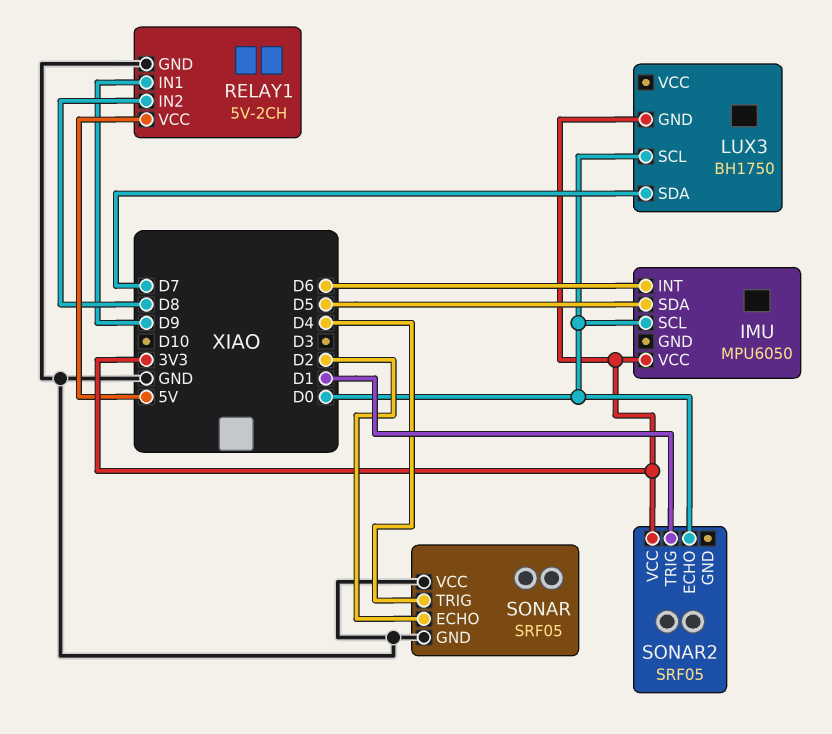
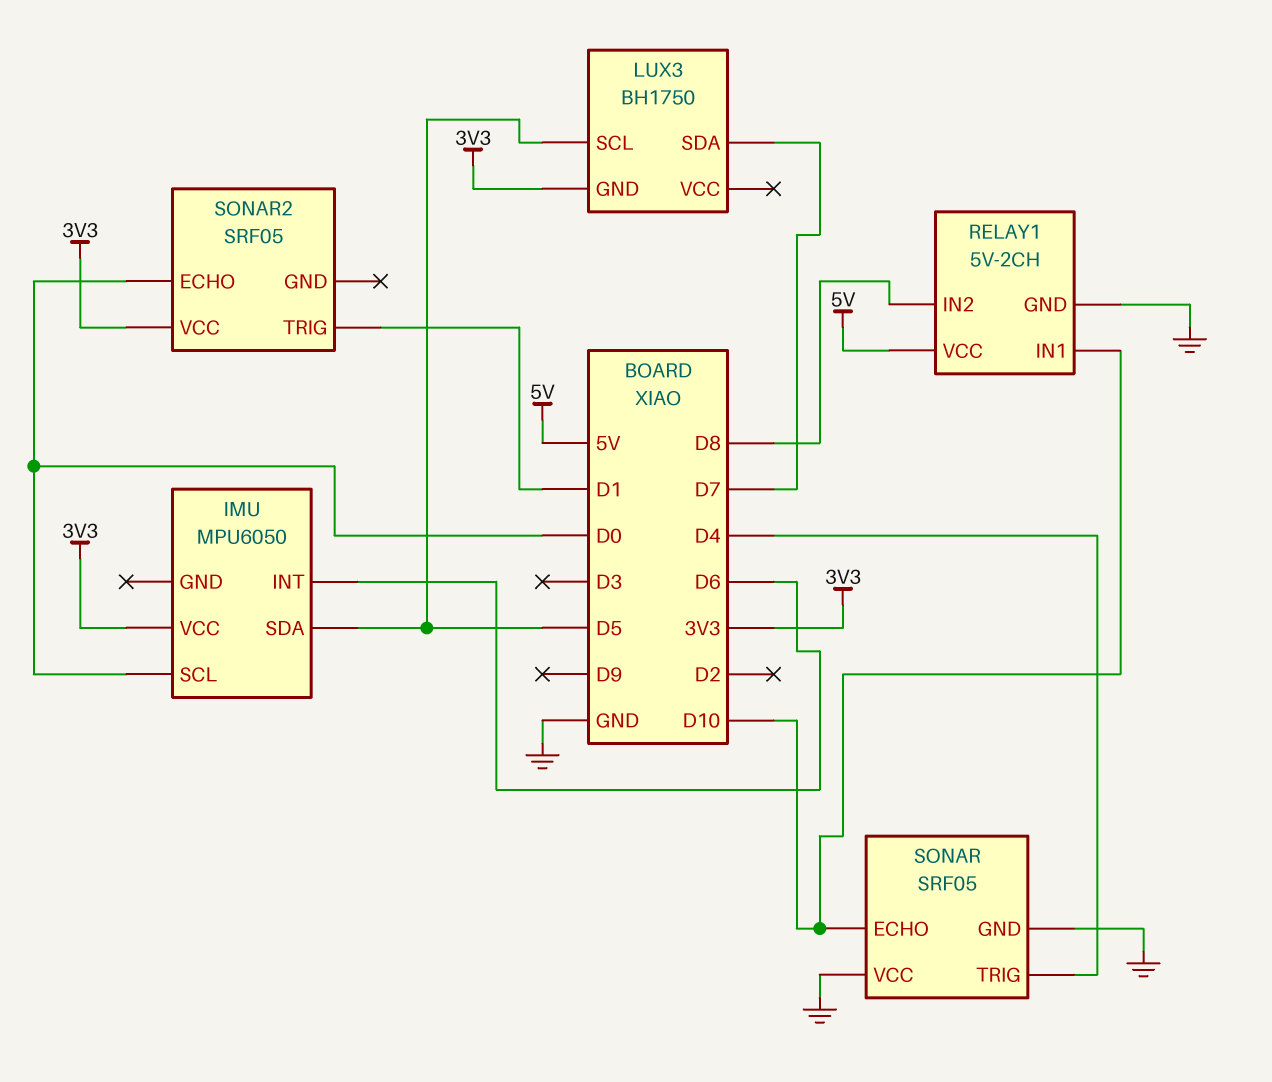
LUX3 pin SCL: D0 -> D5
RELAY1 pin IN1: D9 -> D10
SONAR pin ECHO: D2 -> D10

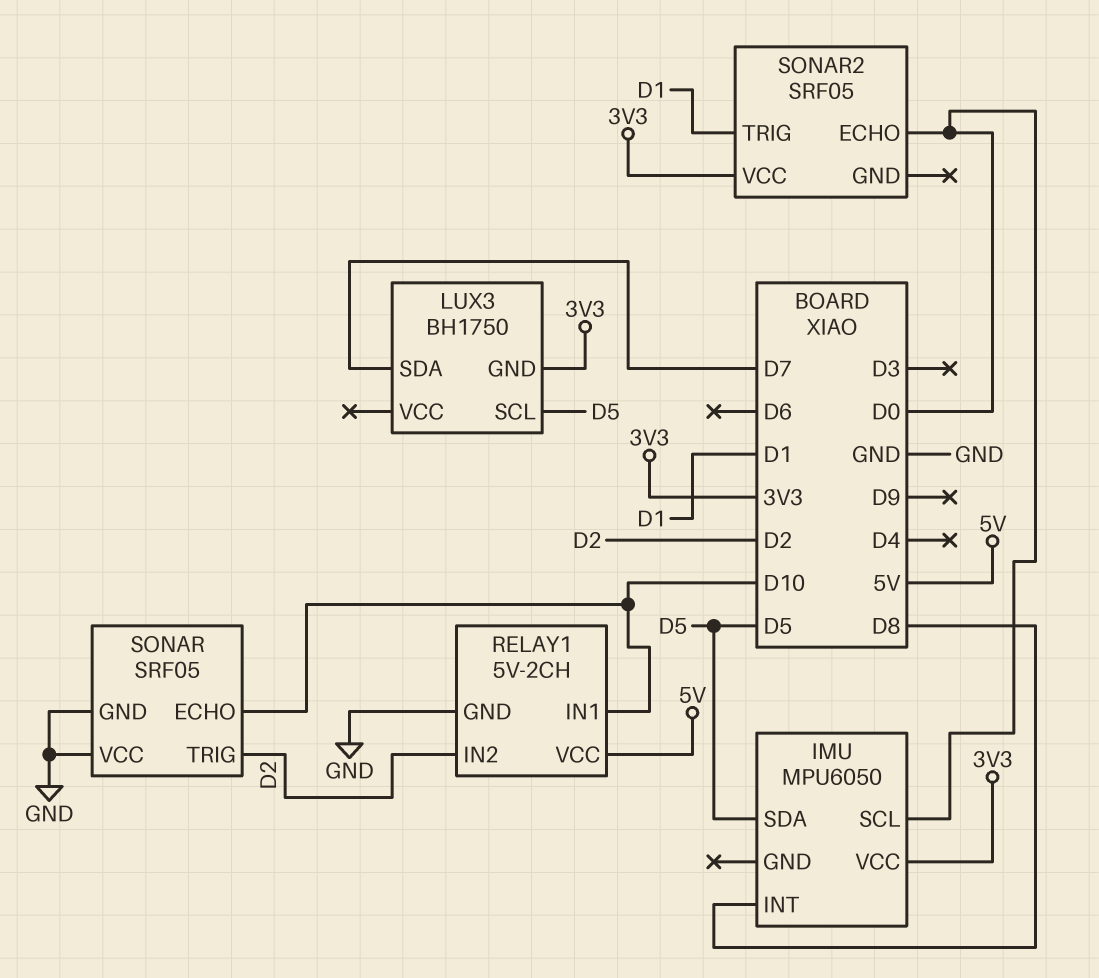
IMU pin INT: D6 -> D8
RELAY1 pin IN2: D8 -> D2
SONAR pin TRIG: D4 -> D2

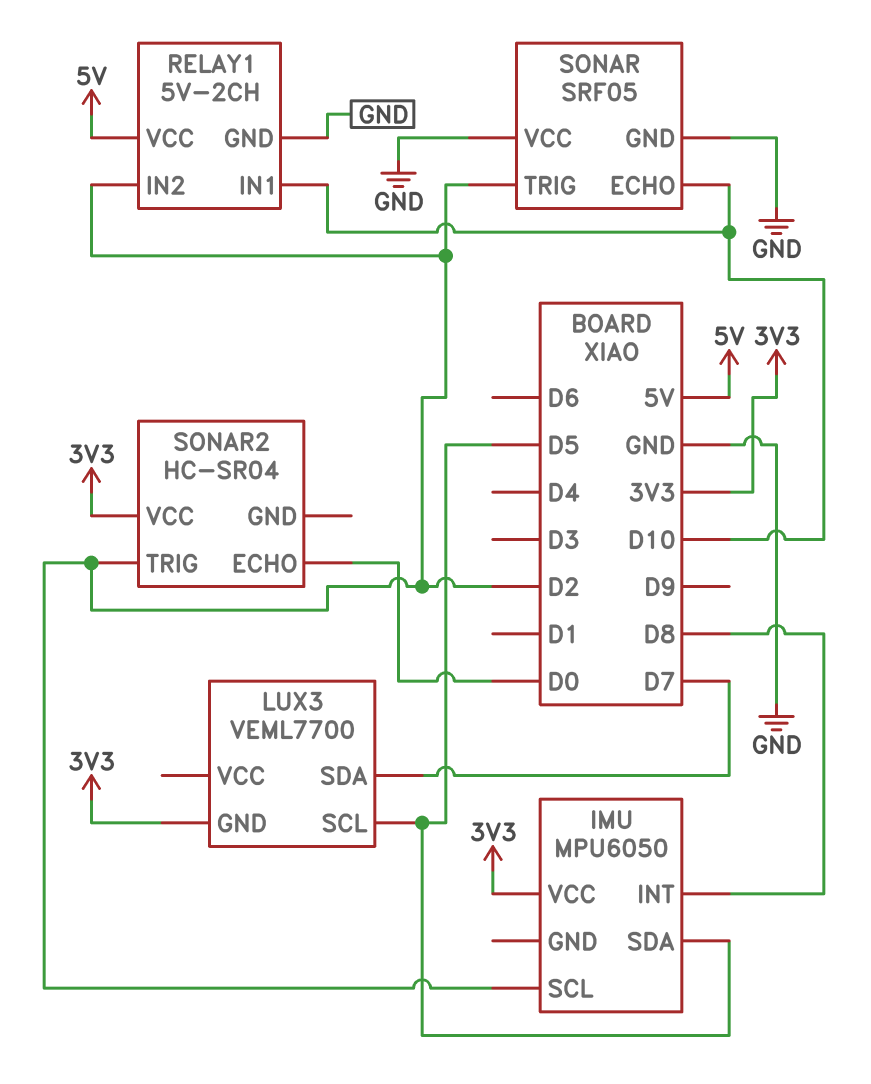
IMU pin SCL: D0 -> D2
LUX3: BH1750 -> VEML7700
SONAR2: SRF05 -> HC-SR04
SONAR2 pin TRIG: D1 -> D2

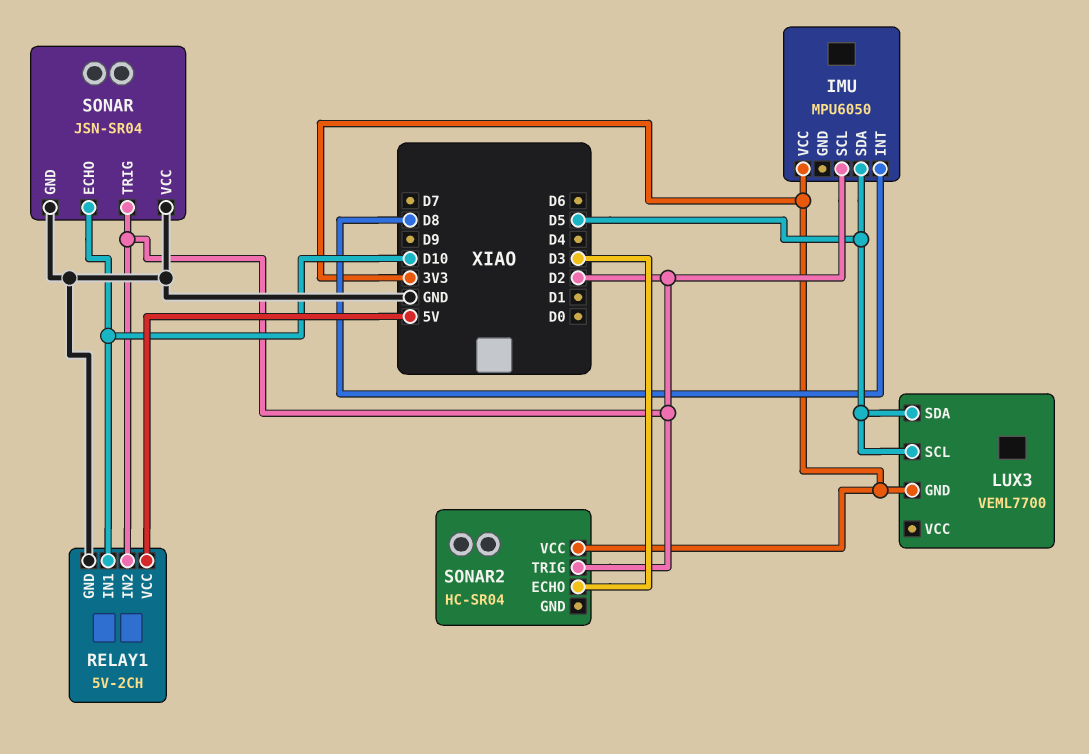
LUX3 pin SDA: D7 -> D5
SONAR: SRF05 -> JSN-SR04
SONAR2 pin ECHO: D0 -> D3

